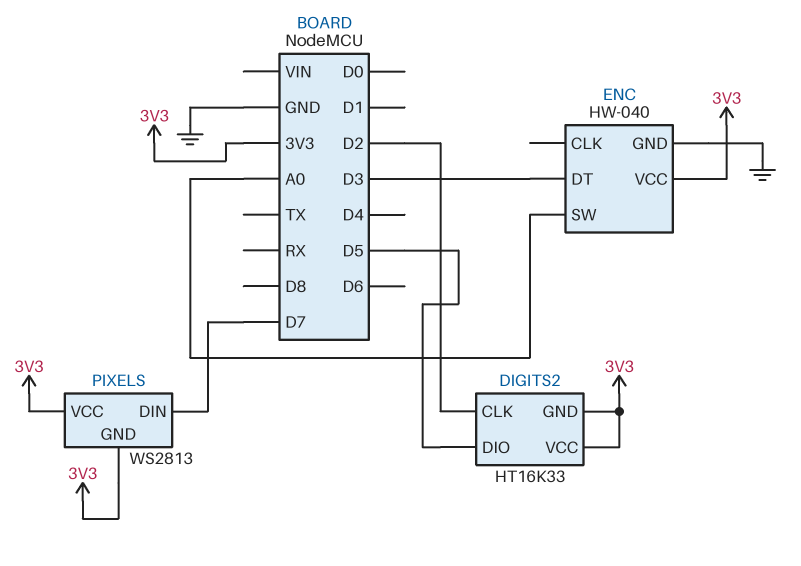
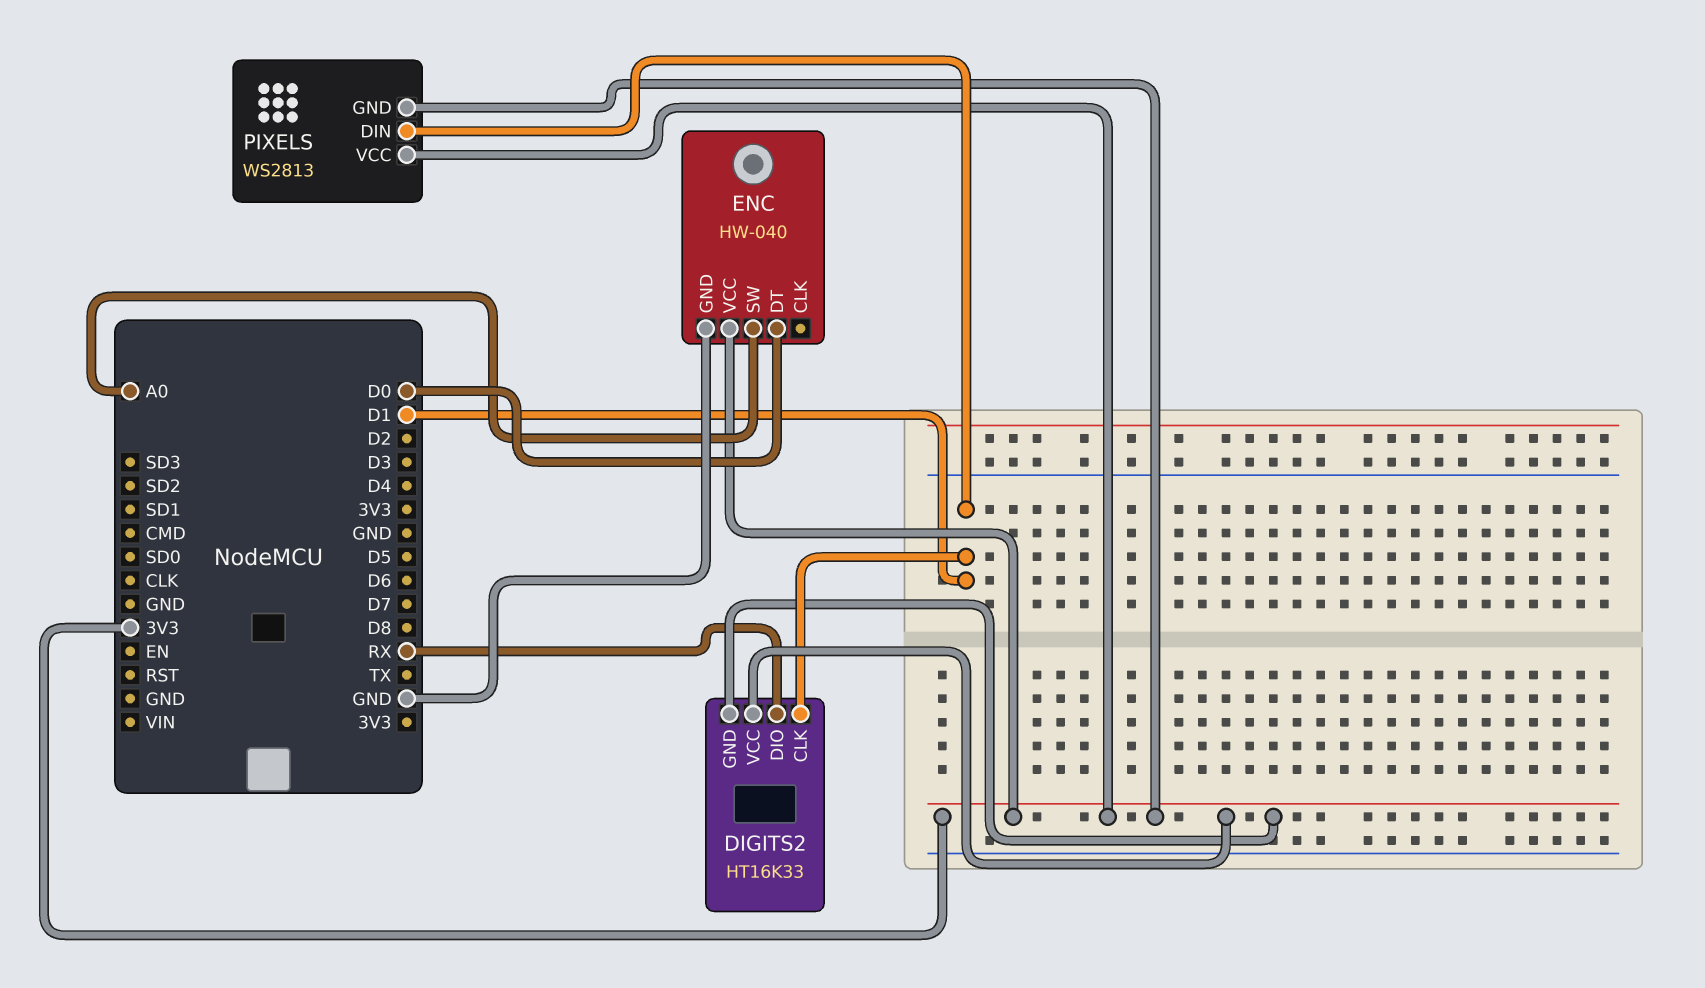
DIGITS2 pin CLK: D2 -> D1
DIGITS2 pin DIO: D5 -> RX
ENC pin DT: D3 -> D0
PIXELS pin DIN: D7 -> D1

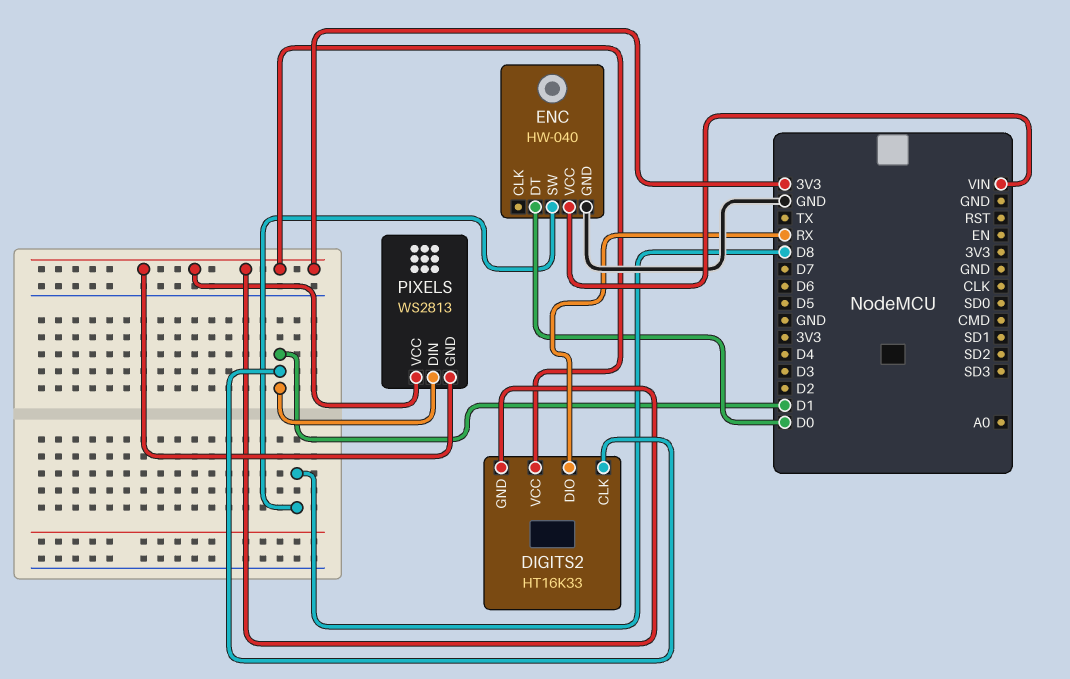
ENC pin SW: A0 -> D8
ENC pin VCC: 3V3 -> VIN

